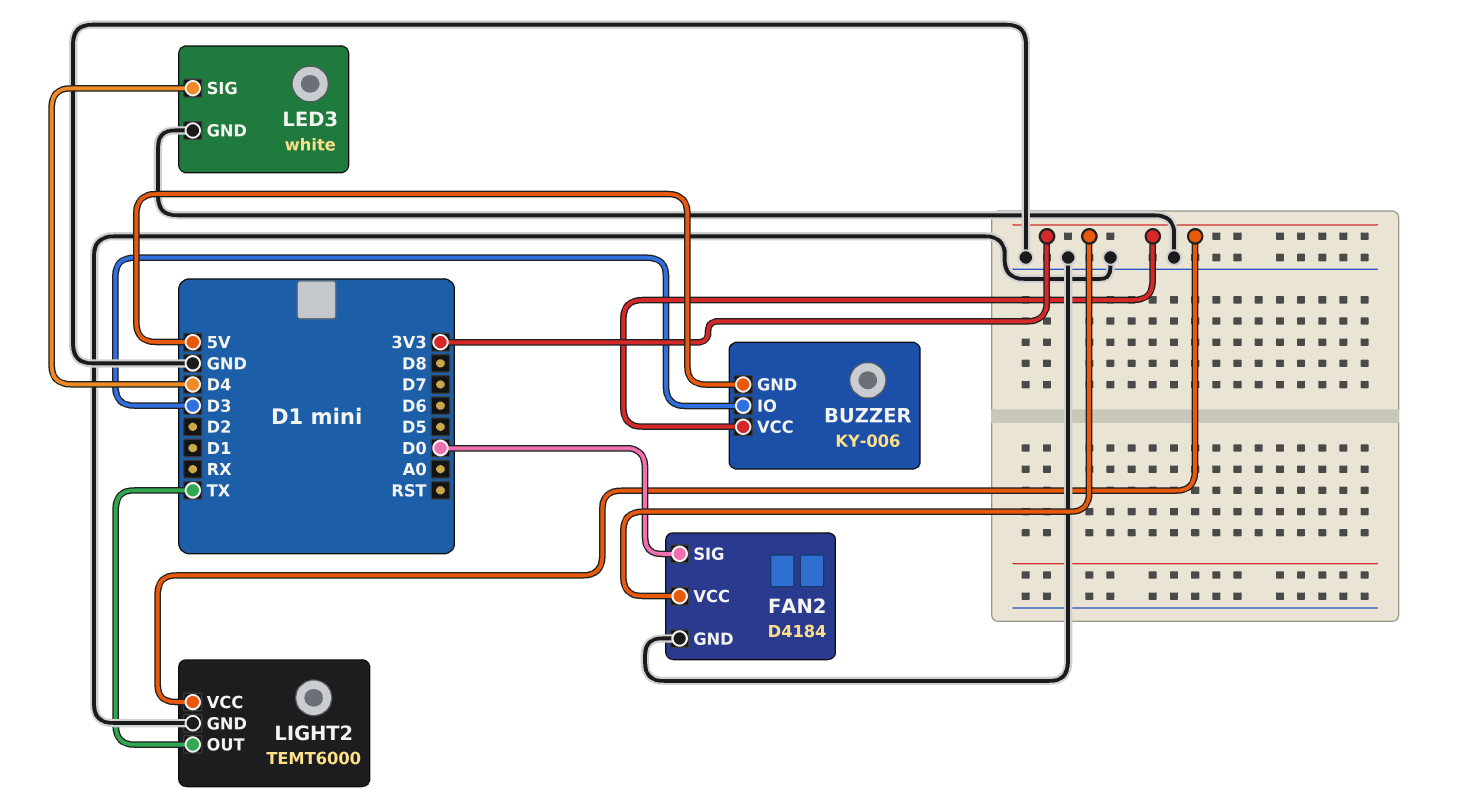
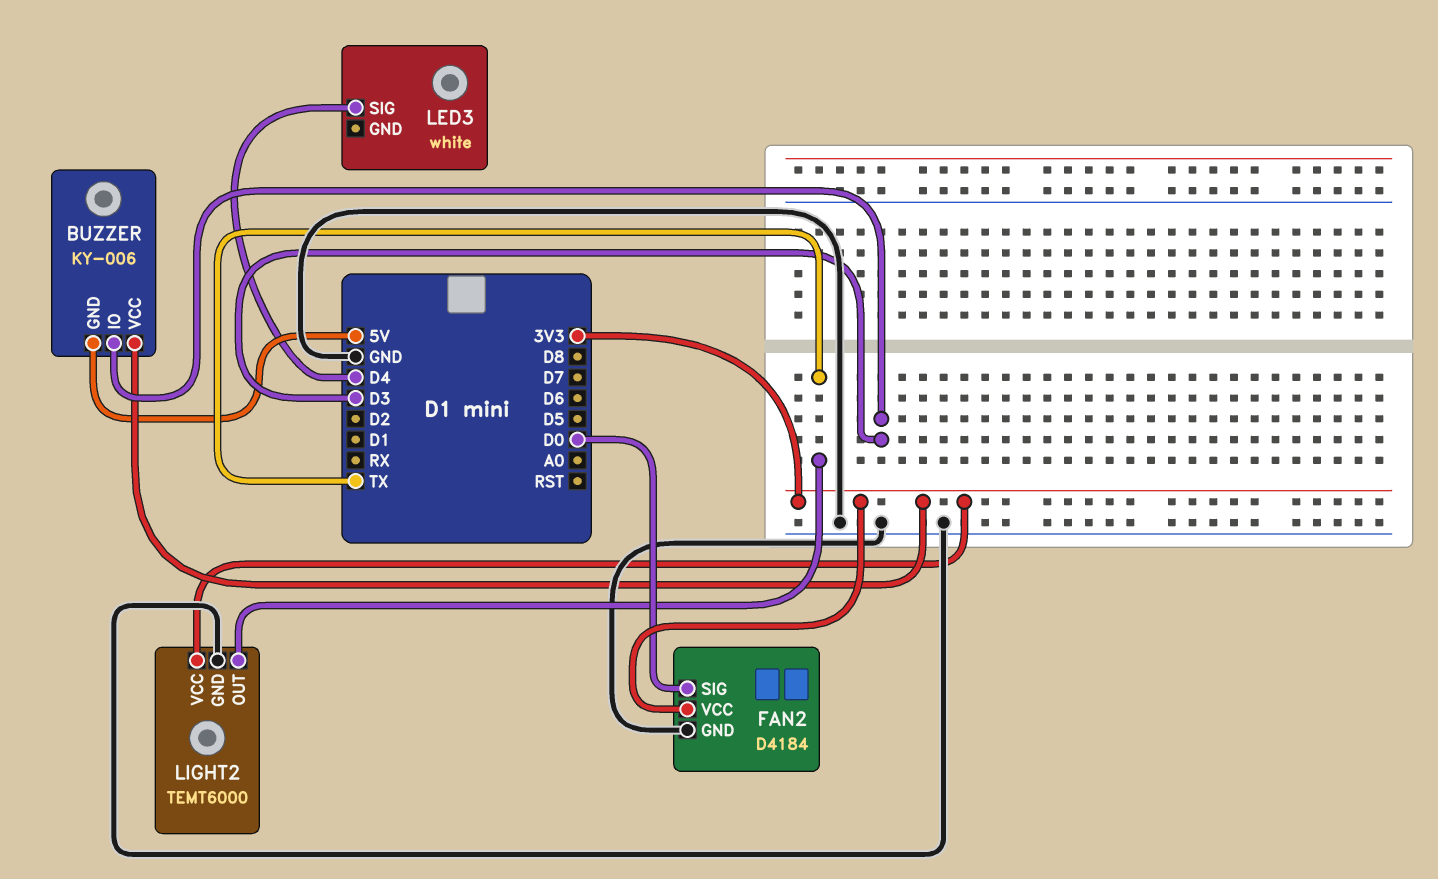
LED3 pin GND: GND -> none

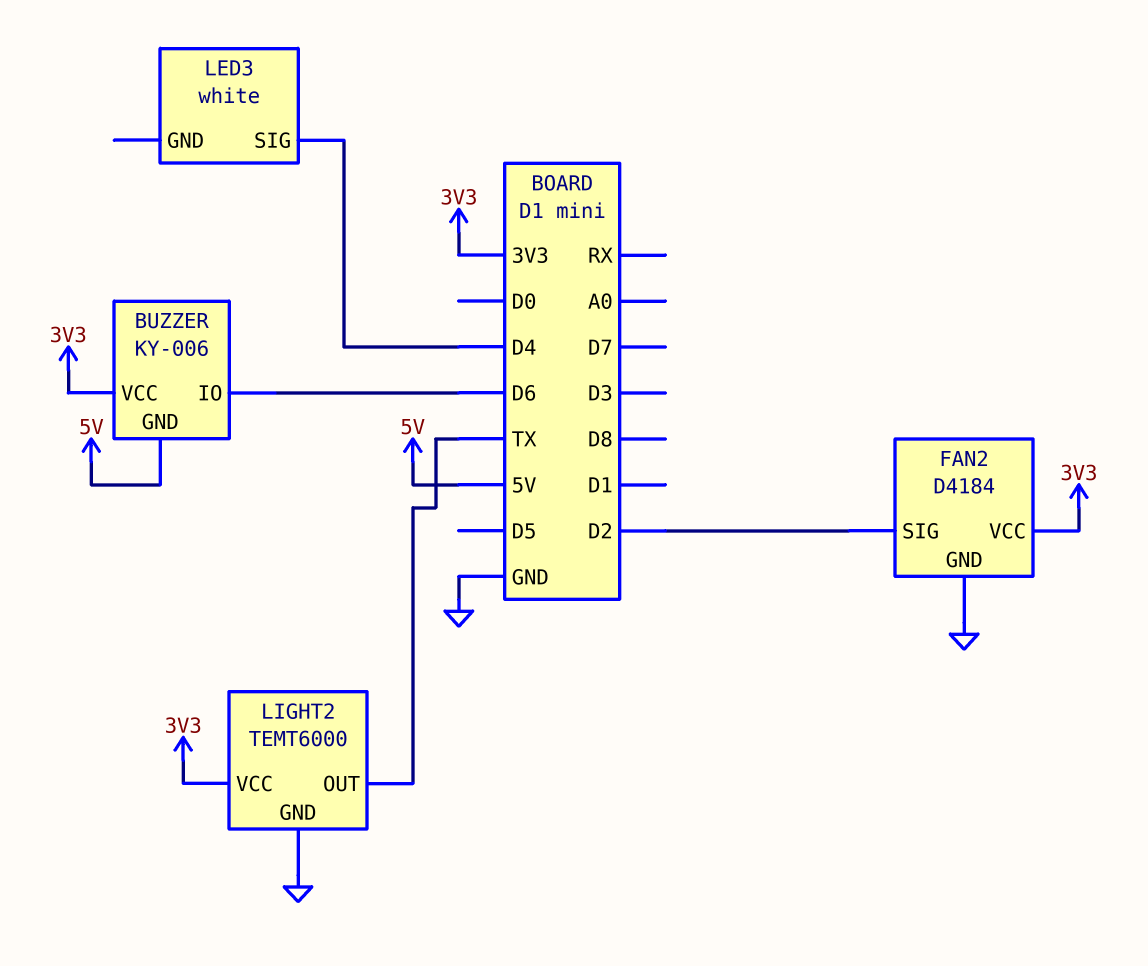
BUZZER pin IO: D3 -> D6
FAN2 pin SIG: D0 -> D2

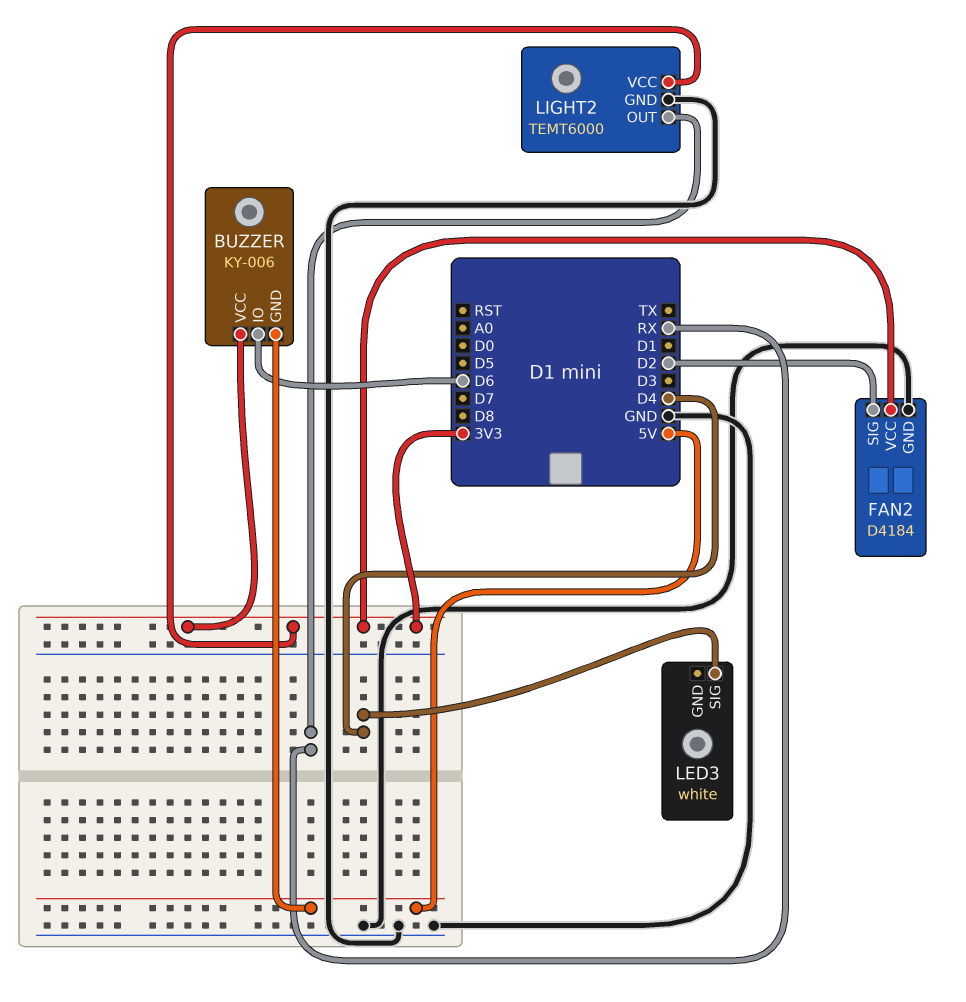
LIGHT2 pin OUT: TX -> RX

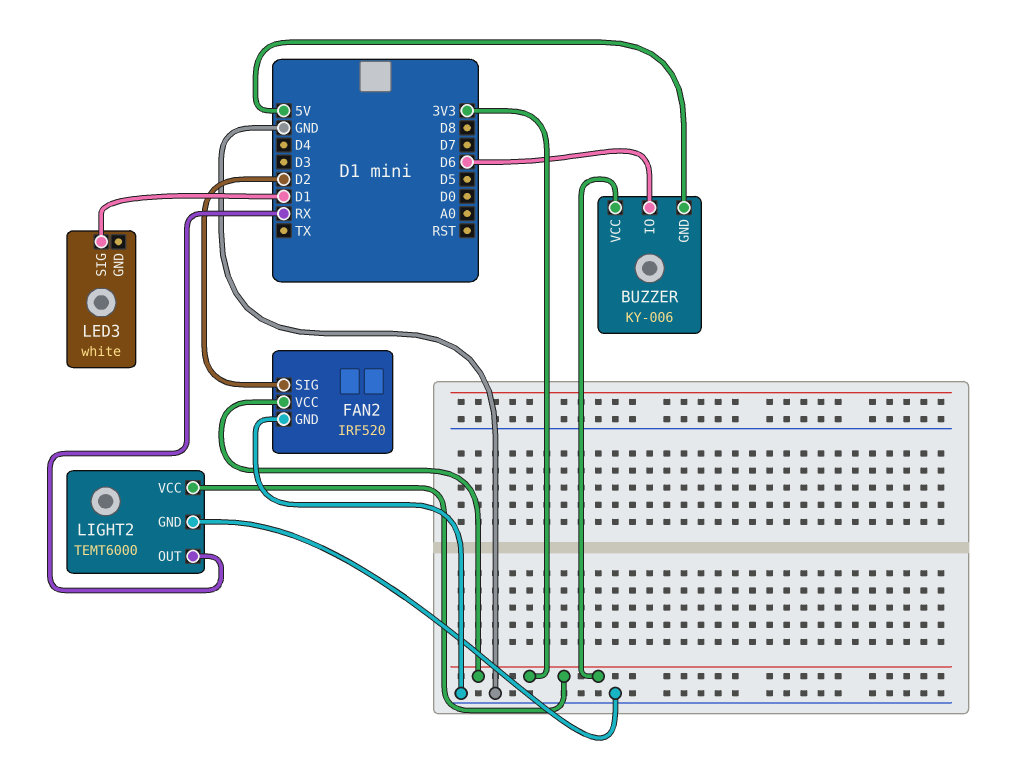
FAN2: D4184 -> IRF520
LED3 pin SIG: D4 -> D1

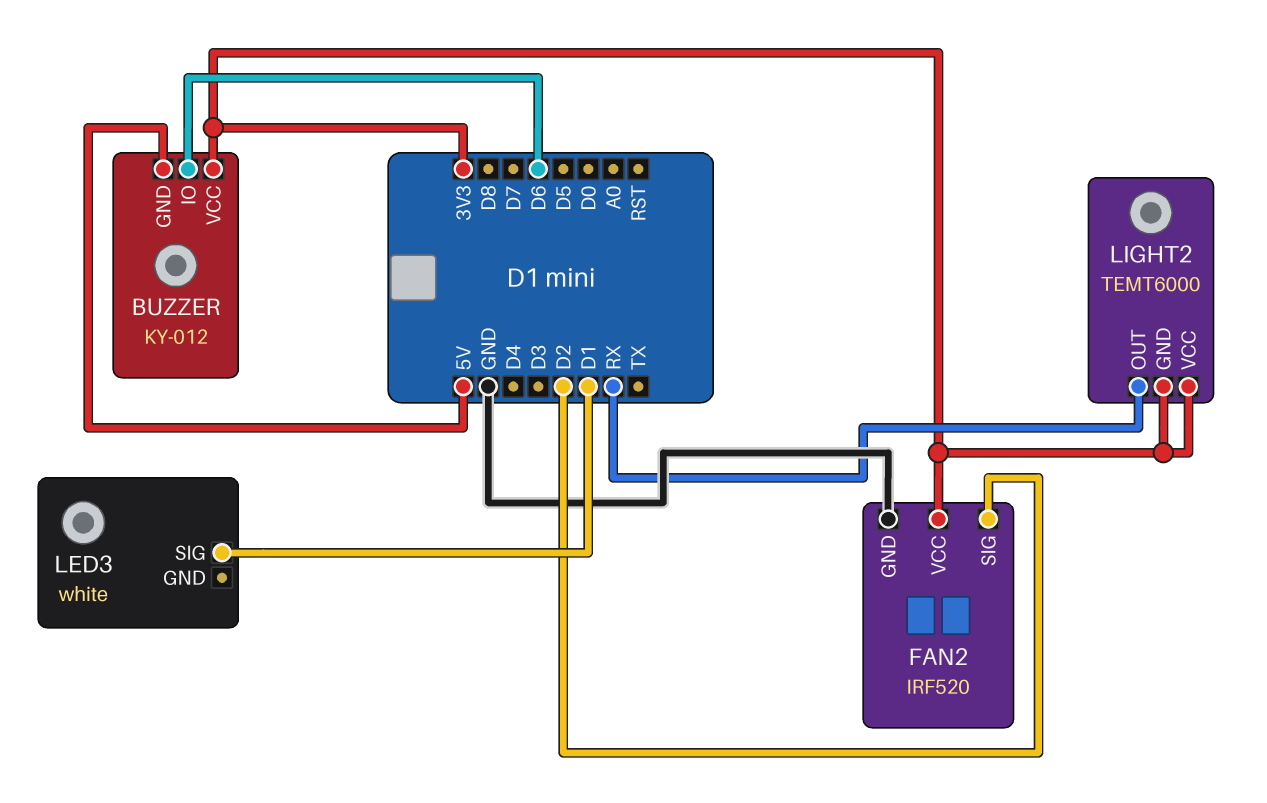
BUZZER: KY-006 -> KY-012
LIGHT2 pin GND: GND -> 3V3

